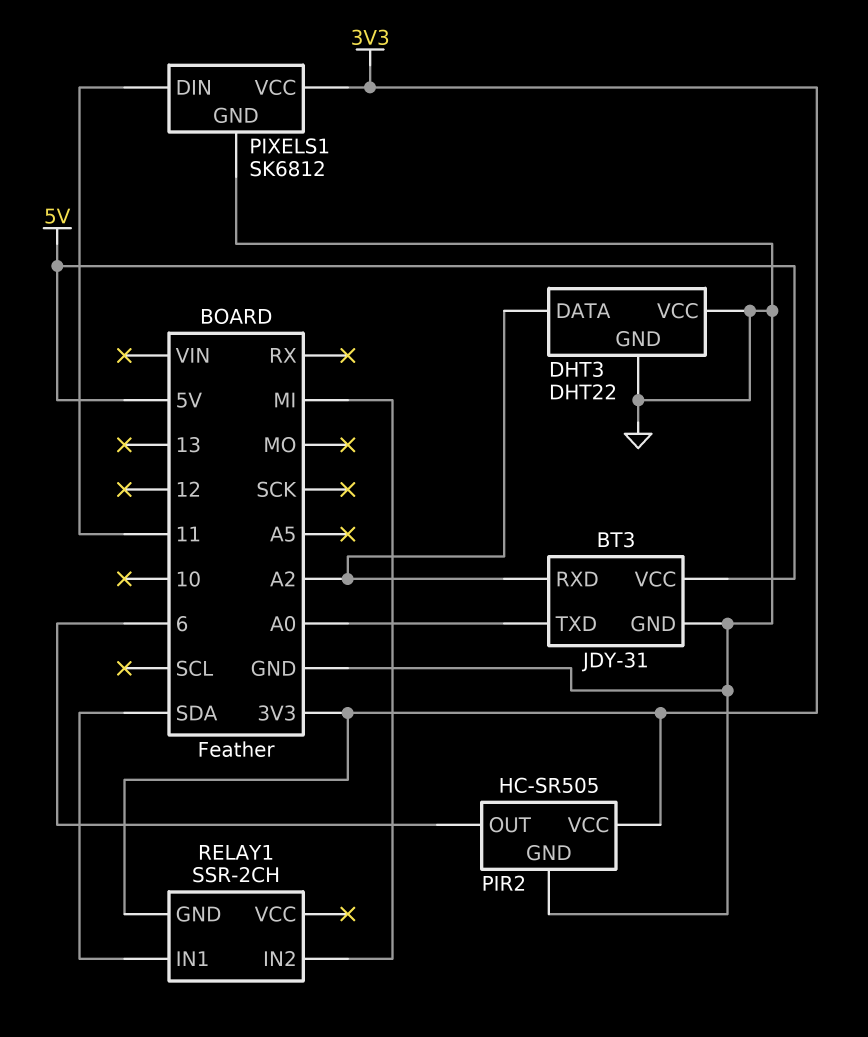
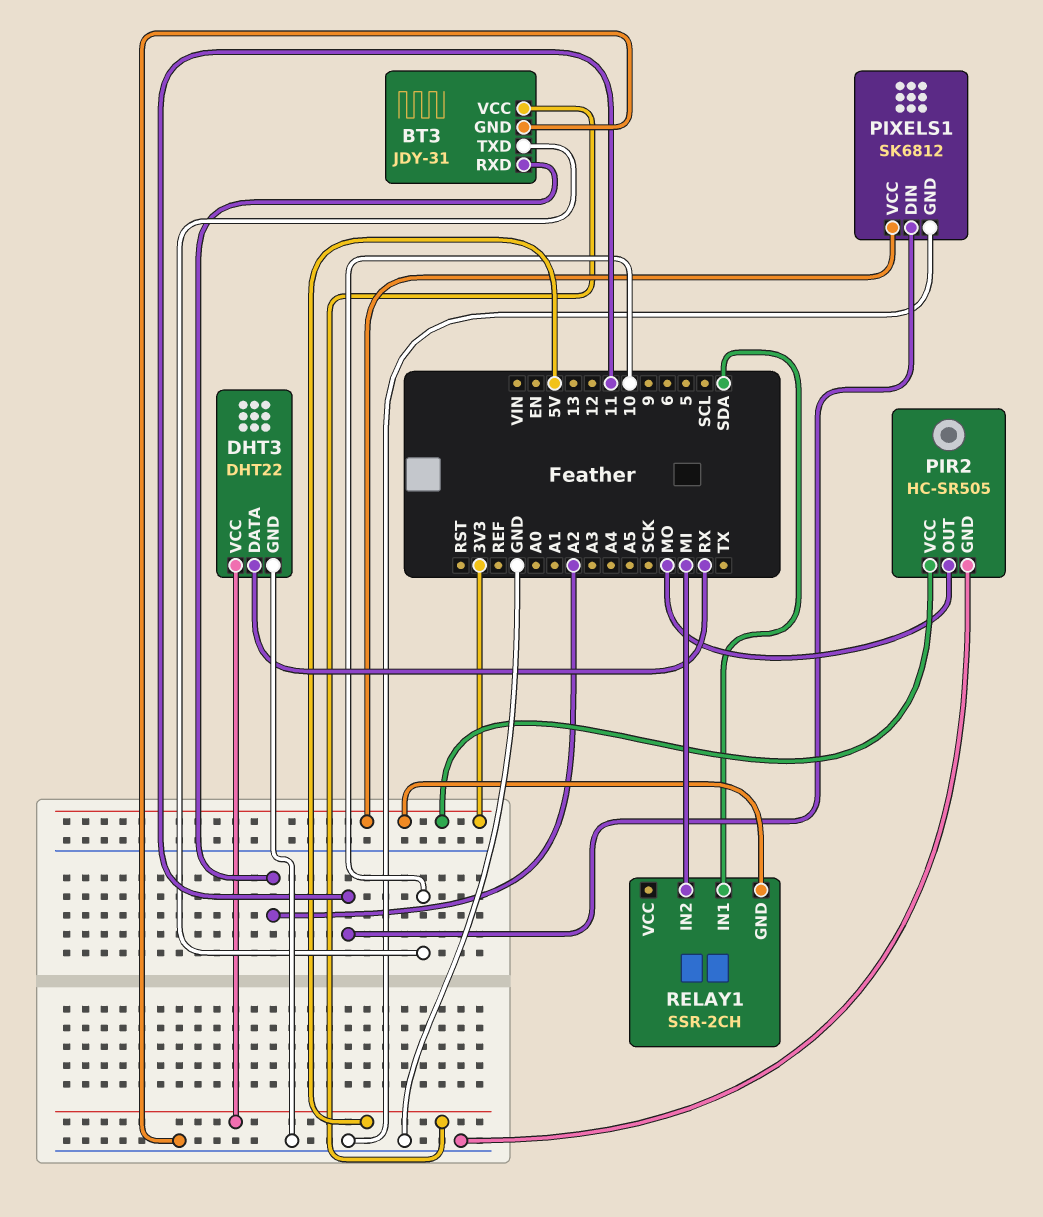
BT3 pin TXD: A0 -> 10
DHT3 pin DATA: A2 -> RX
DHT3 pin VCC: GND -> 5V
PIR2 pin OUT: 6 -> MO

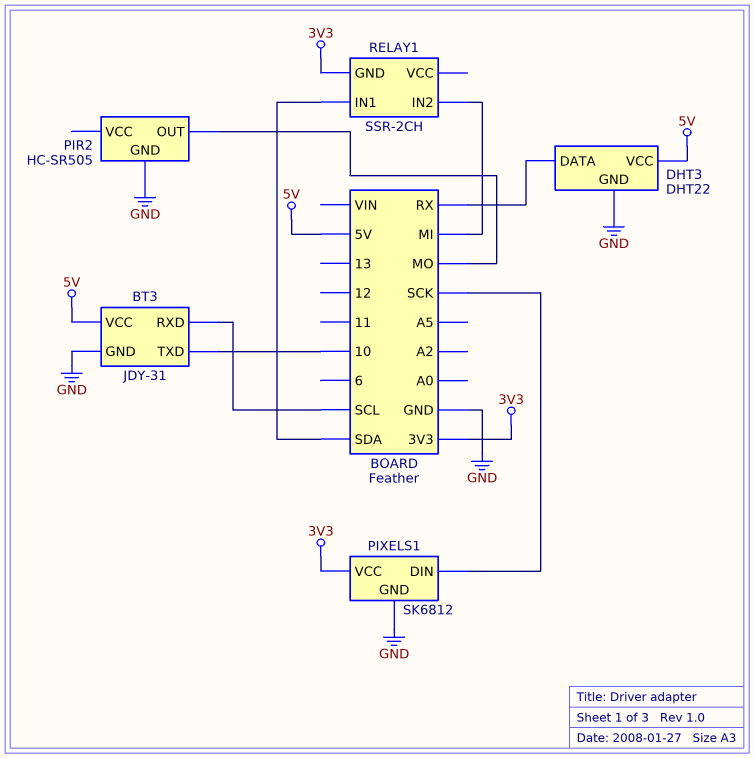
BT3 pin RXD: A2 -> SCL
PIR2 pin VCC: 3V3 -> none
PIXELS1 pin DIN: 11 -> SCK

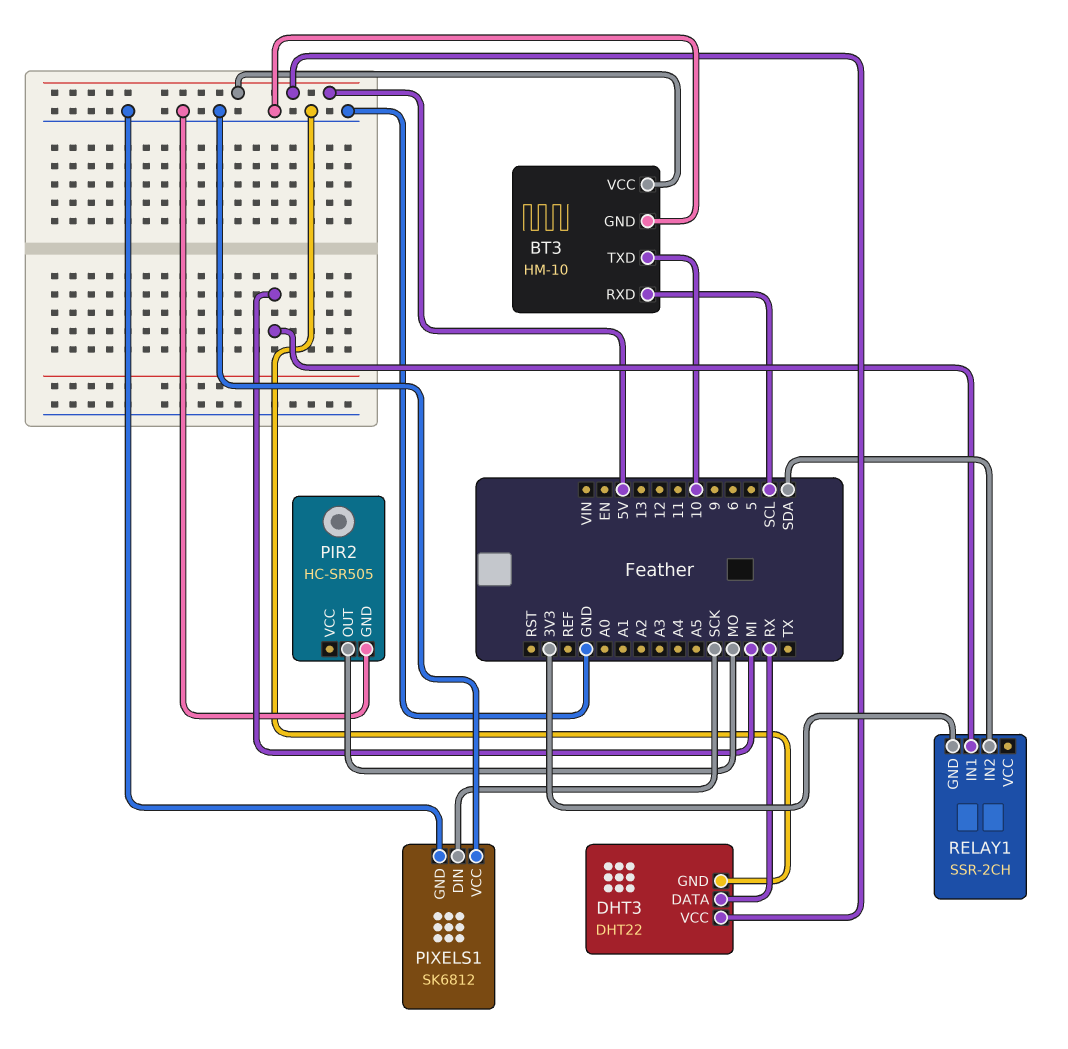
BT3: JDY-31 -> HM-10
PIXELS1 pin VCC: 3V3 -> GND
RELAY1 pin IN1: SDA -> MI
RELAY1 pin IN2: MI -> SDA

